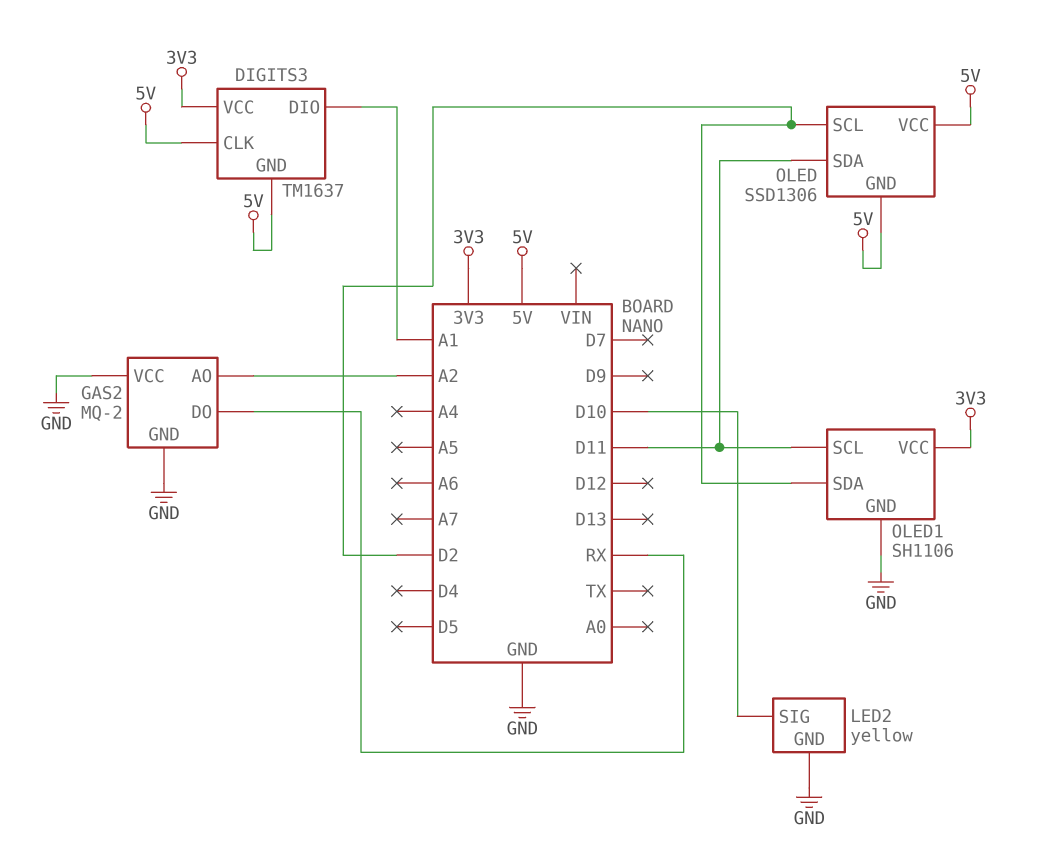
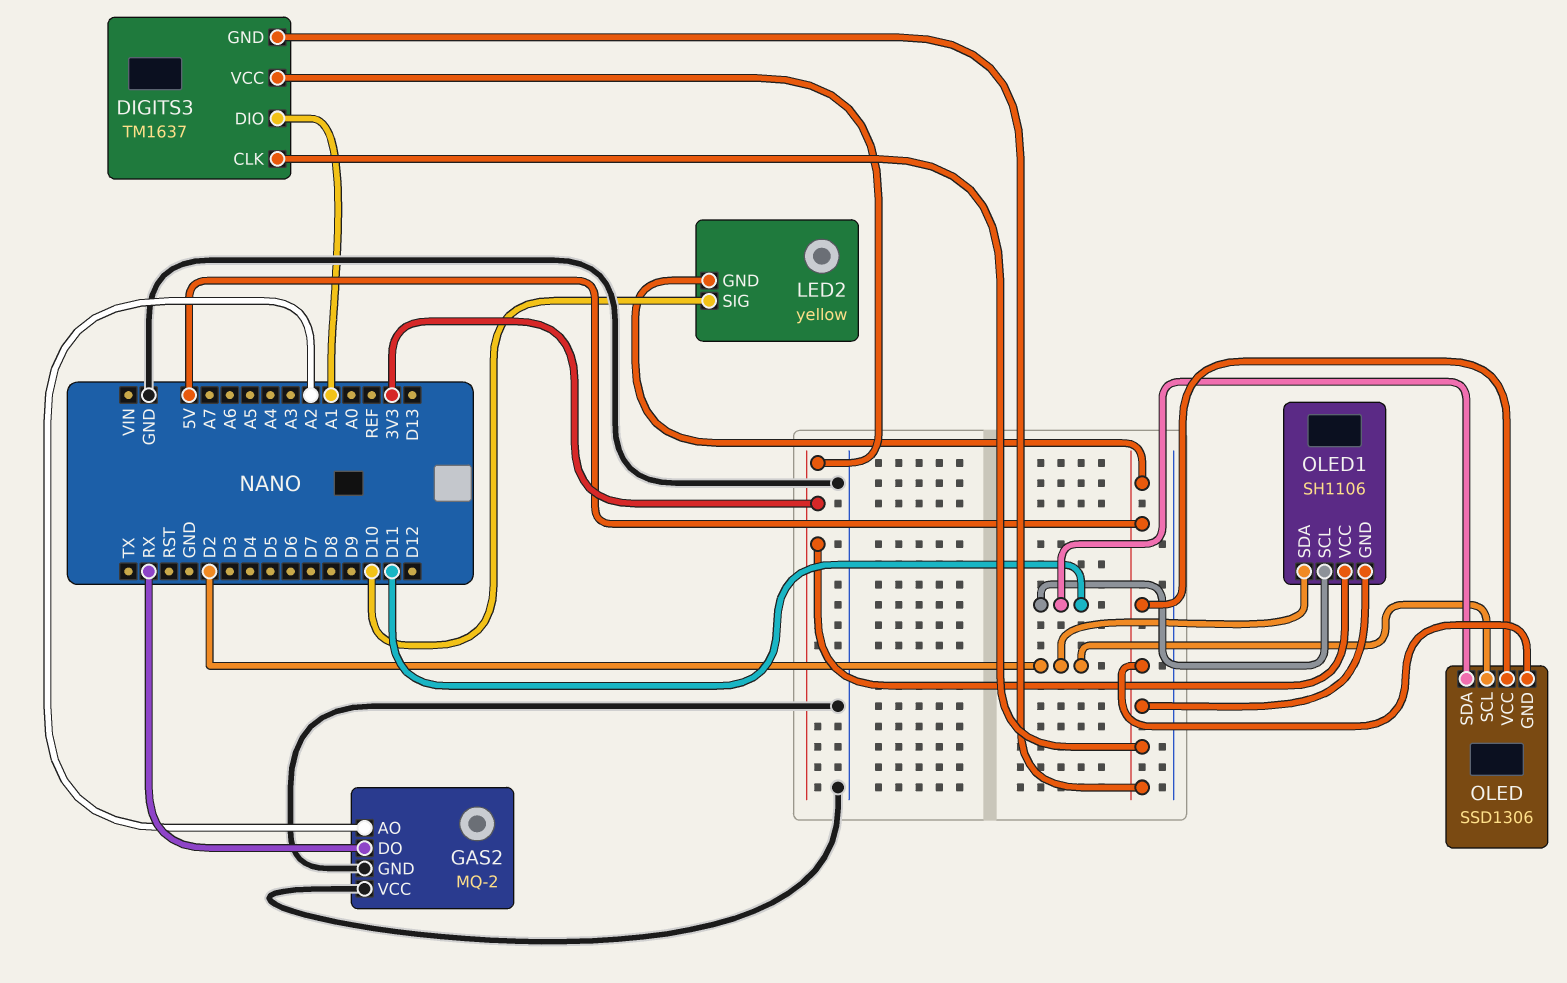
LED2 pin GND: GND -> 5V
OLED1 pin GND: GND -> 5V

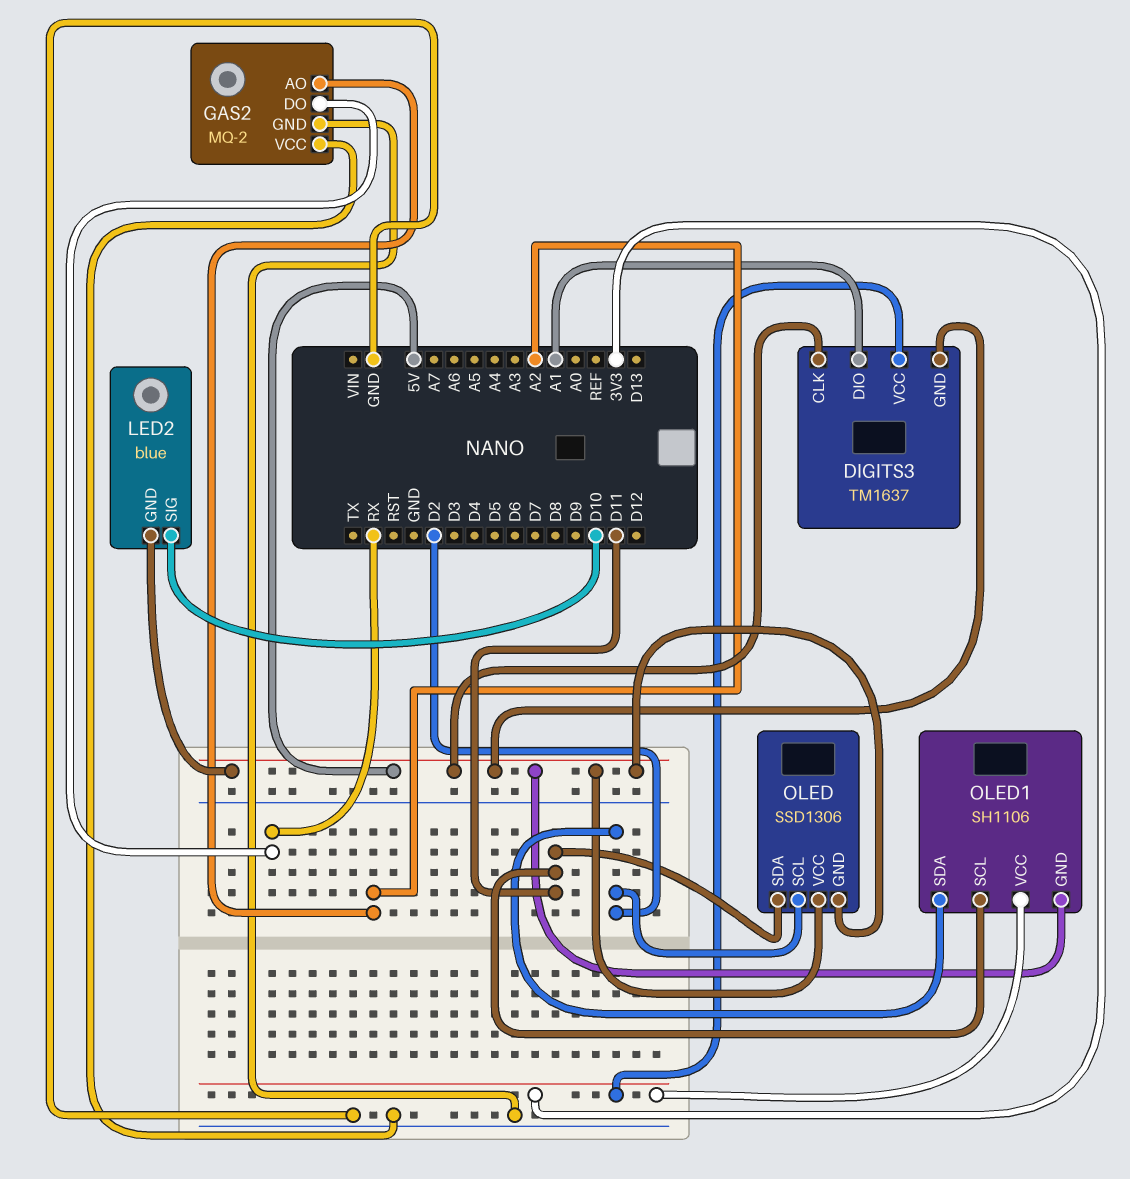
LED2: yellow -> blue

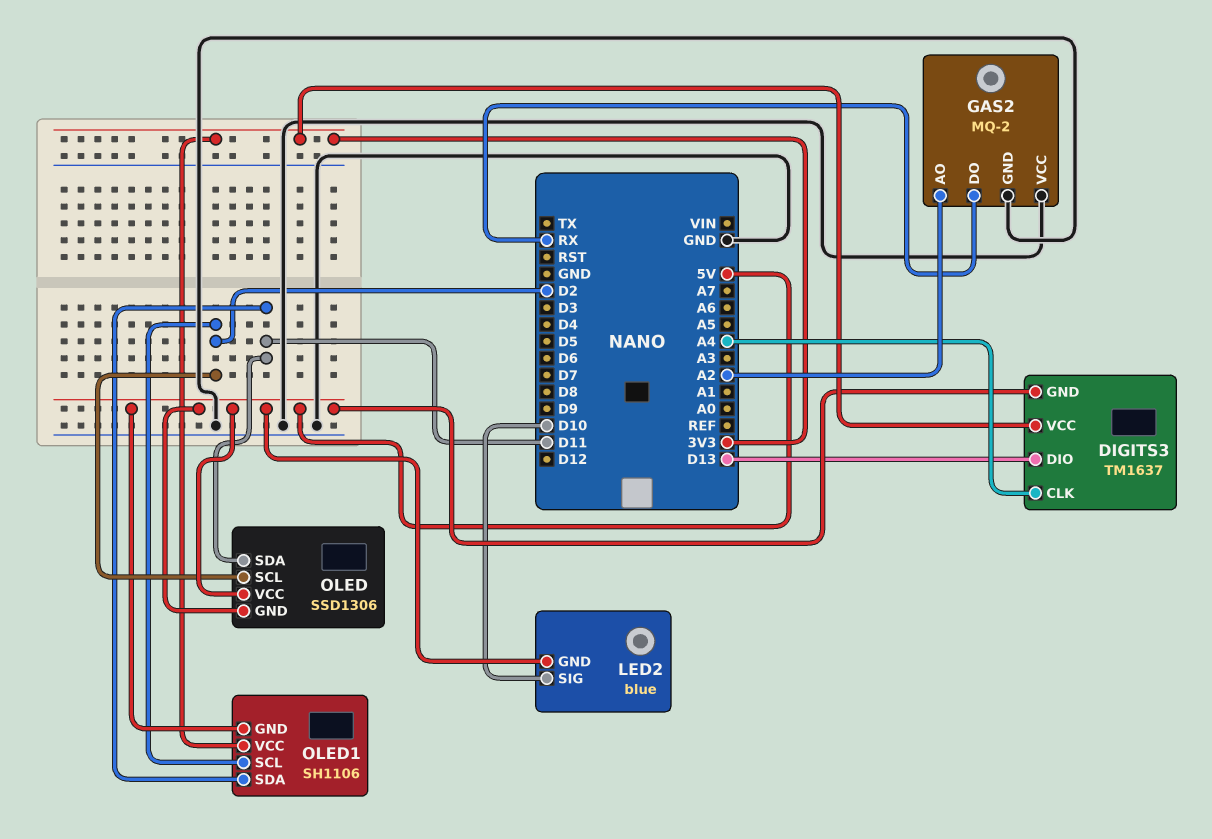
DIGITS3 pin CLK: 5V -> A4
DIGITS3 pin DIO: A1 -> D13
OLED1 pin SCL: D11 -> D2
OLED1 pin SDA: D2 -> D11

